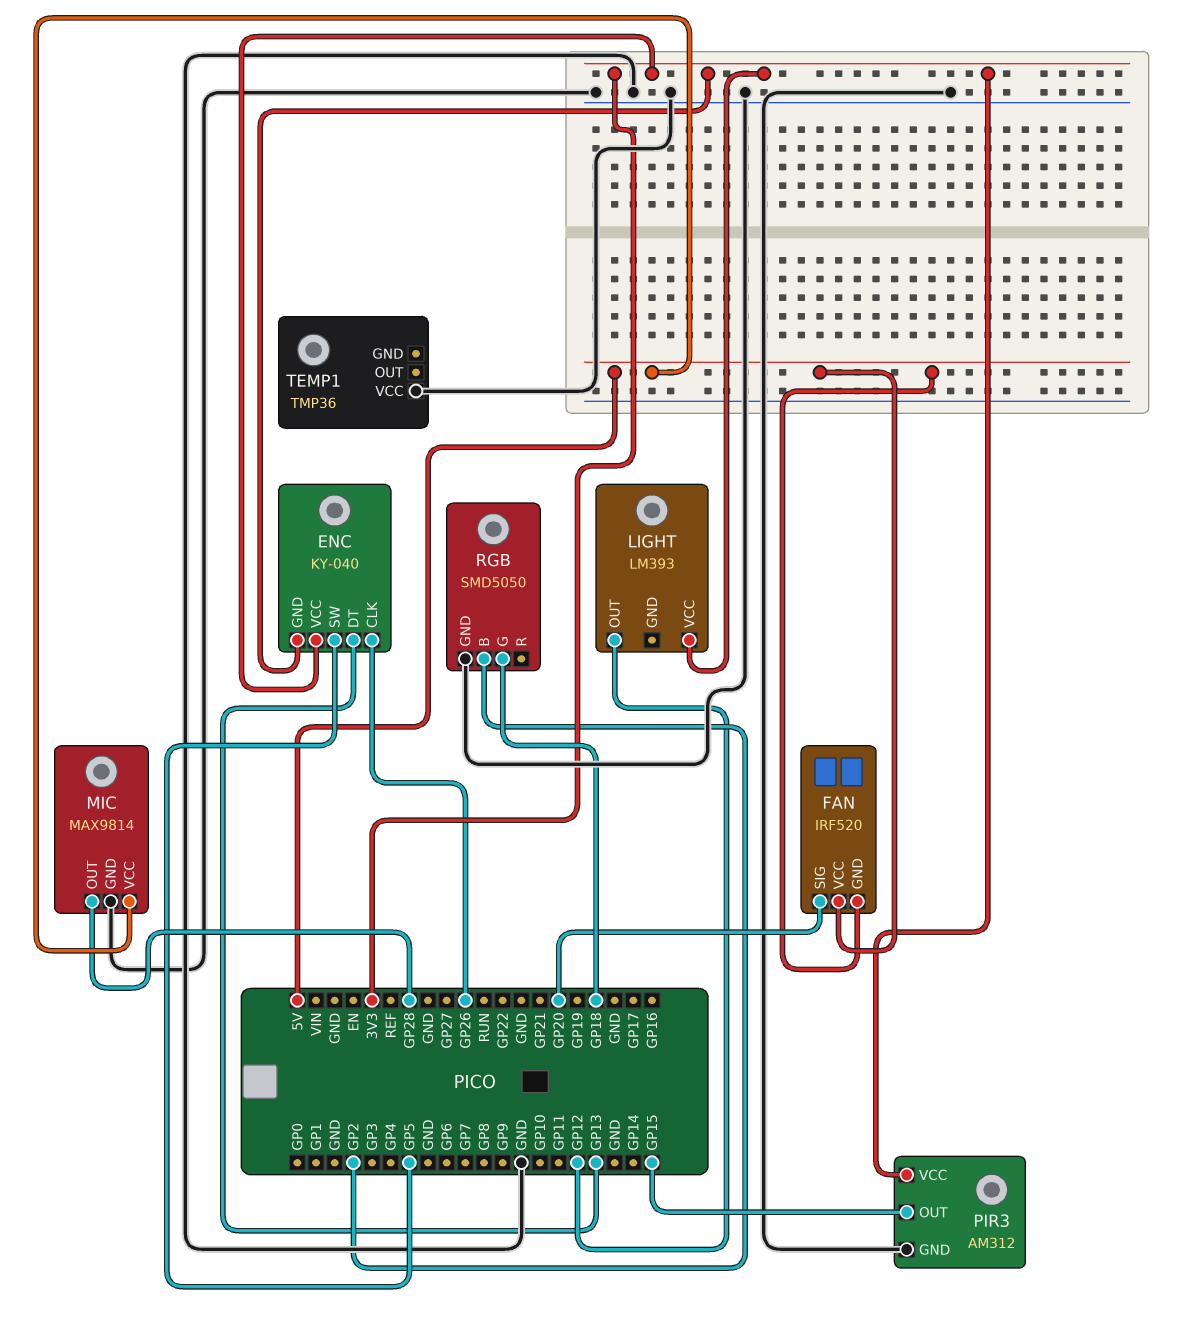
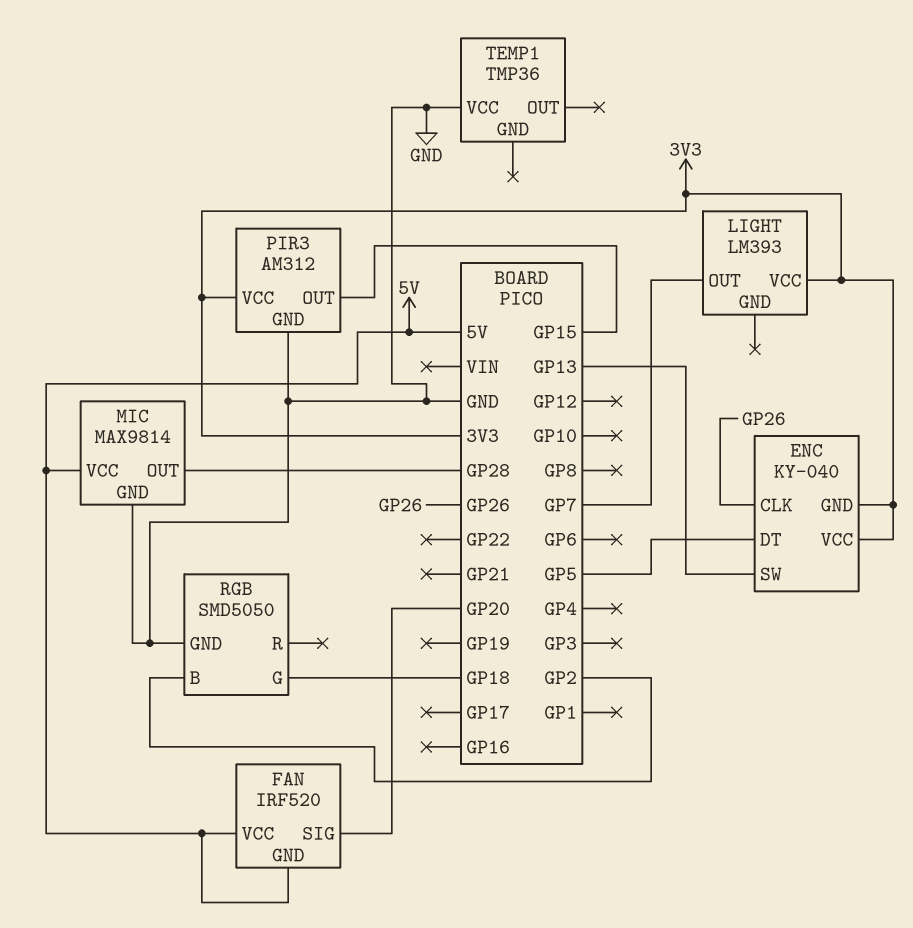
ENC pin DT: GP13 -> GP5
ENC pin SW: GP5 -> GP13
LIGHT pin OUT: GP12 -> GP7

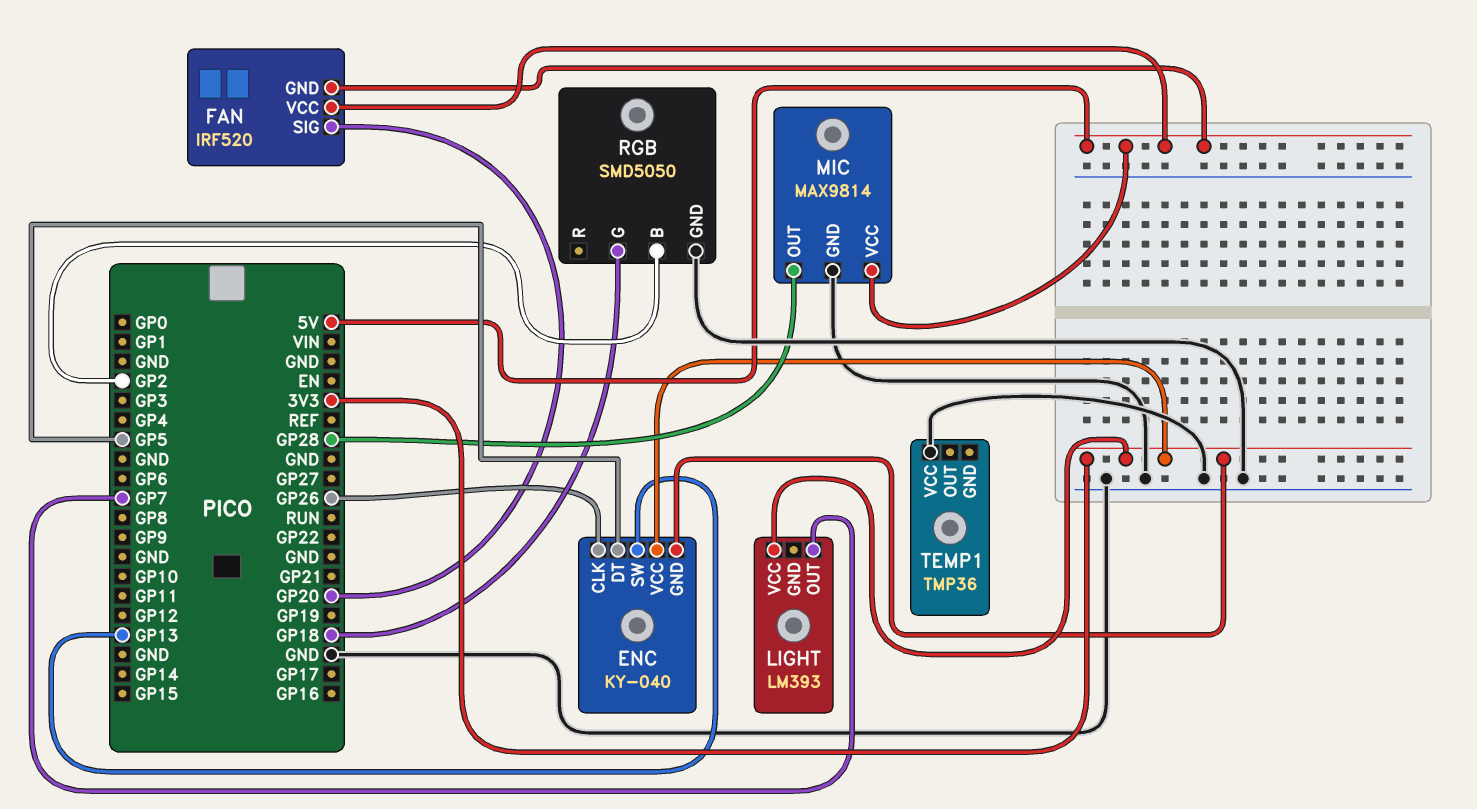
PIR3: AM312 -> none
PIR3 pin GND: GND -> none
PIR3 pin OUT: GP15 -> none
PIR3 pin VCC: 3V3 -> none

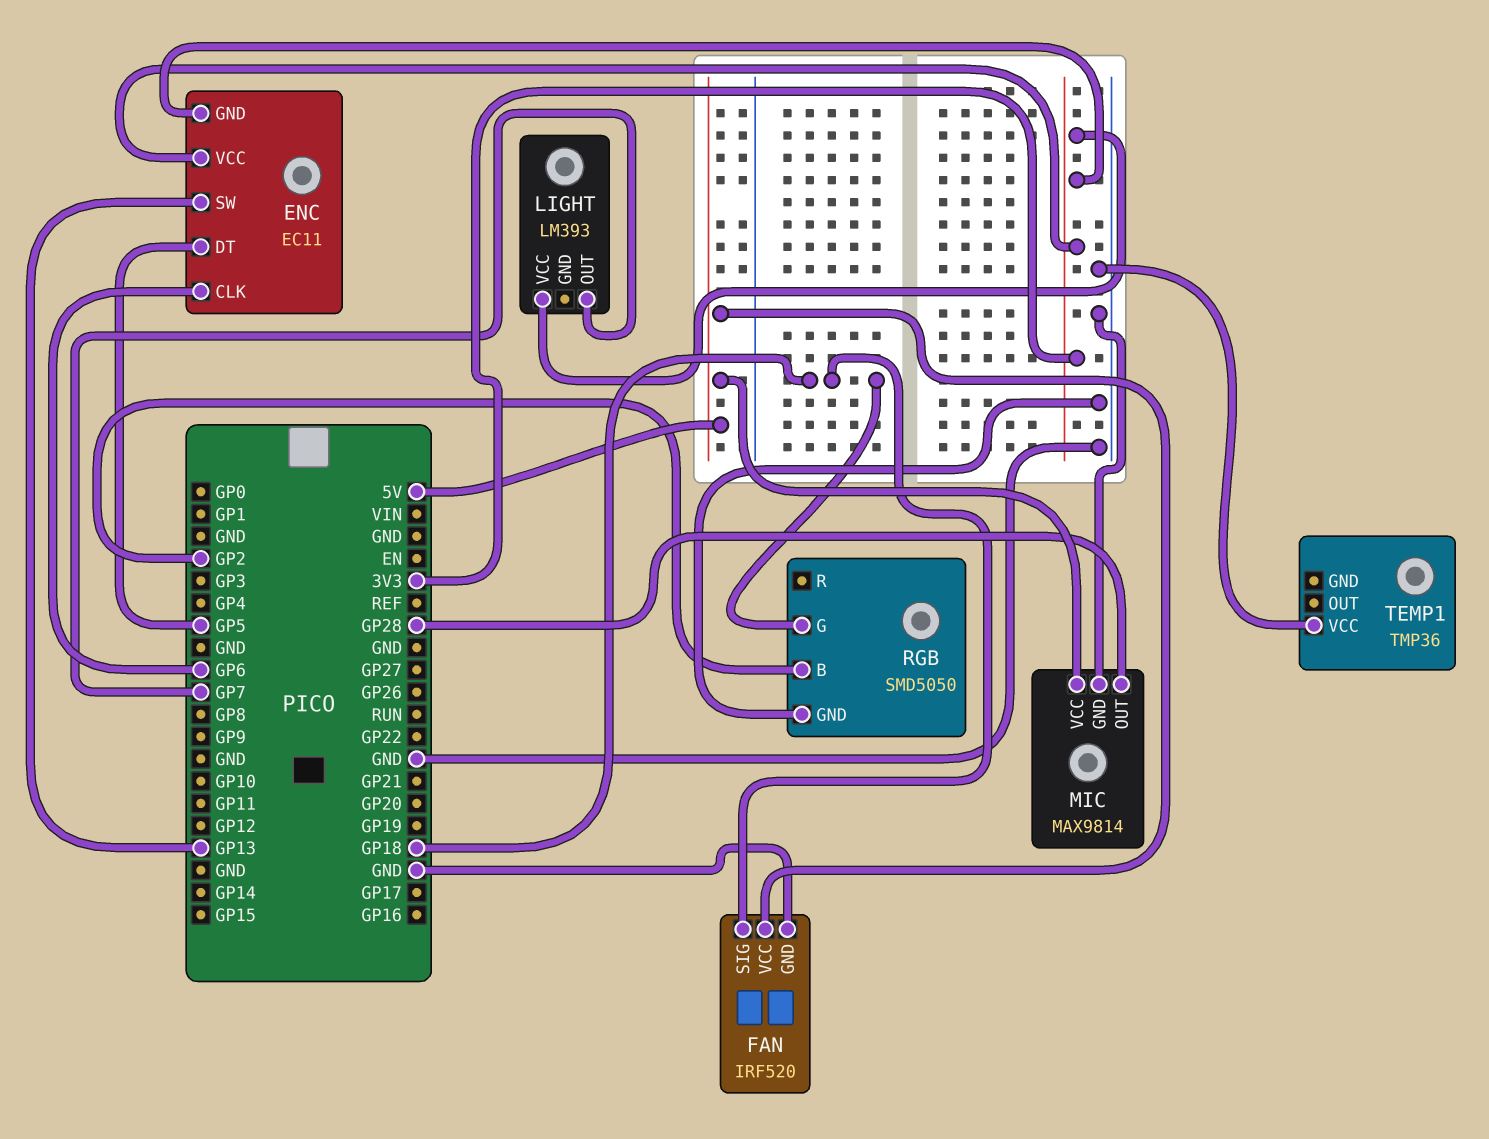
ENC: KY-040 -> EC11
ENC pin CLK: GP26 -> GP6
FAN pin GND: 5V -> GND
FAN pin SIG: GP20 -> GP18

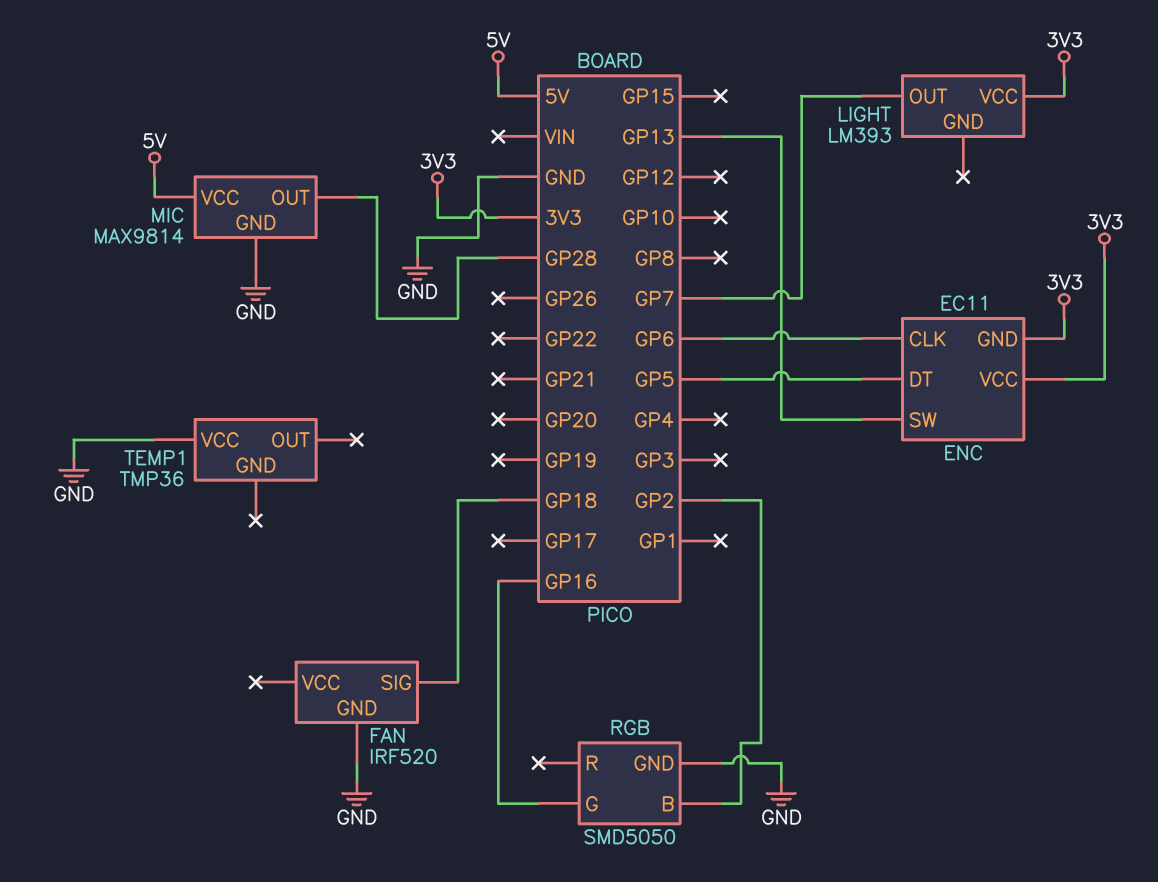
FAN pin VCC: 5V -> none
RGB pin G: GP18 -> GP16

